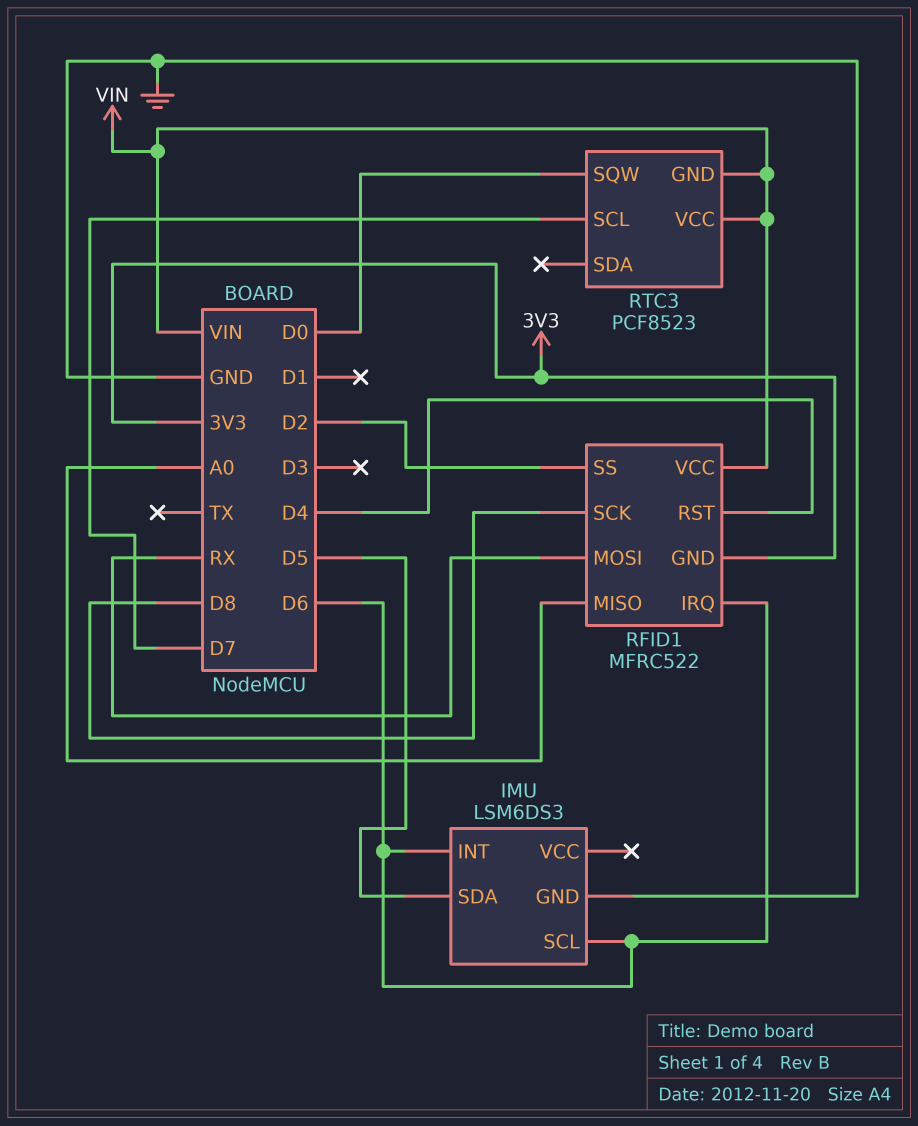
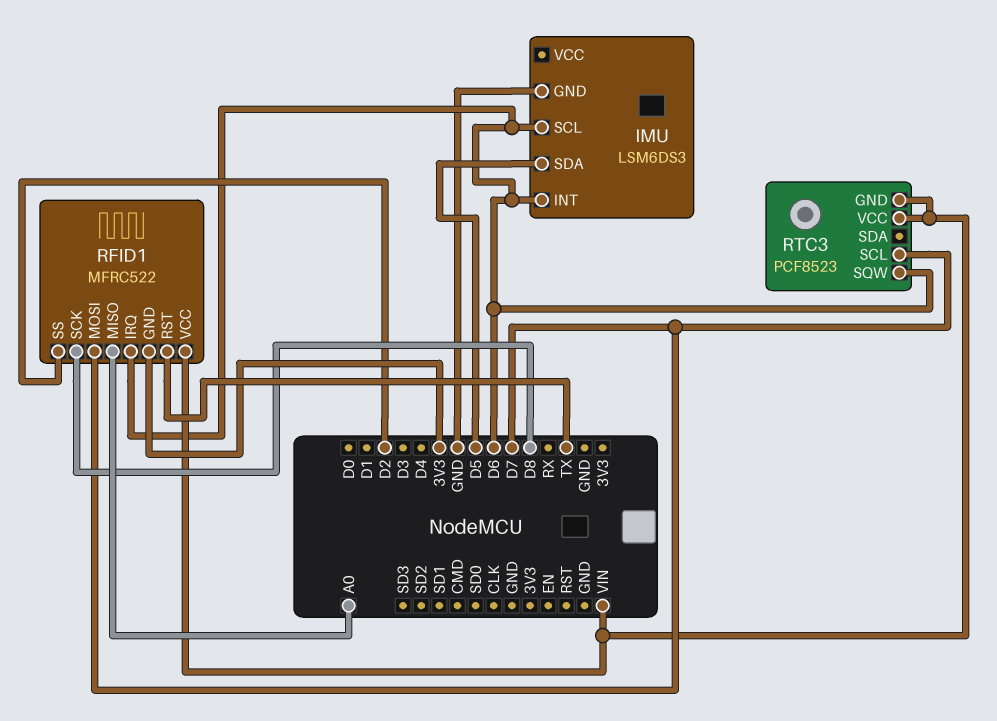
RFID1 pin MOSI: RX -> D7
RFID1 pin RST: D4 -> TX
RTC3 pin SQW: D0 -> D6

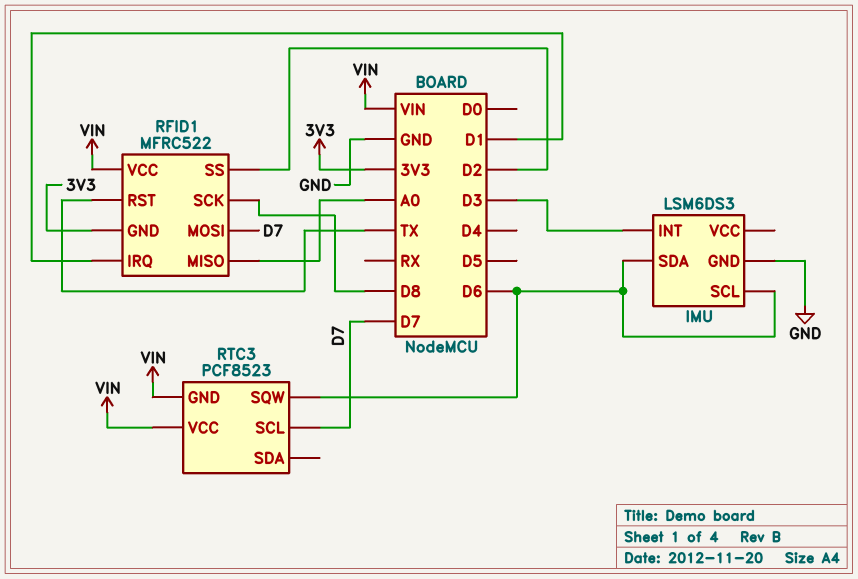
IMU pin INT: D6 -> D3
IMU pin SDA: D5 -> D6
RFID1 pin IRQ: D6 -> D1

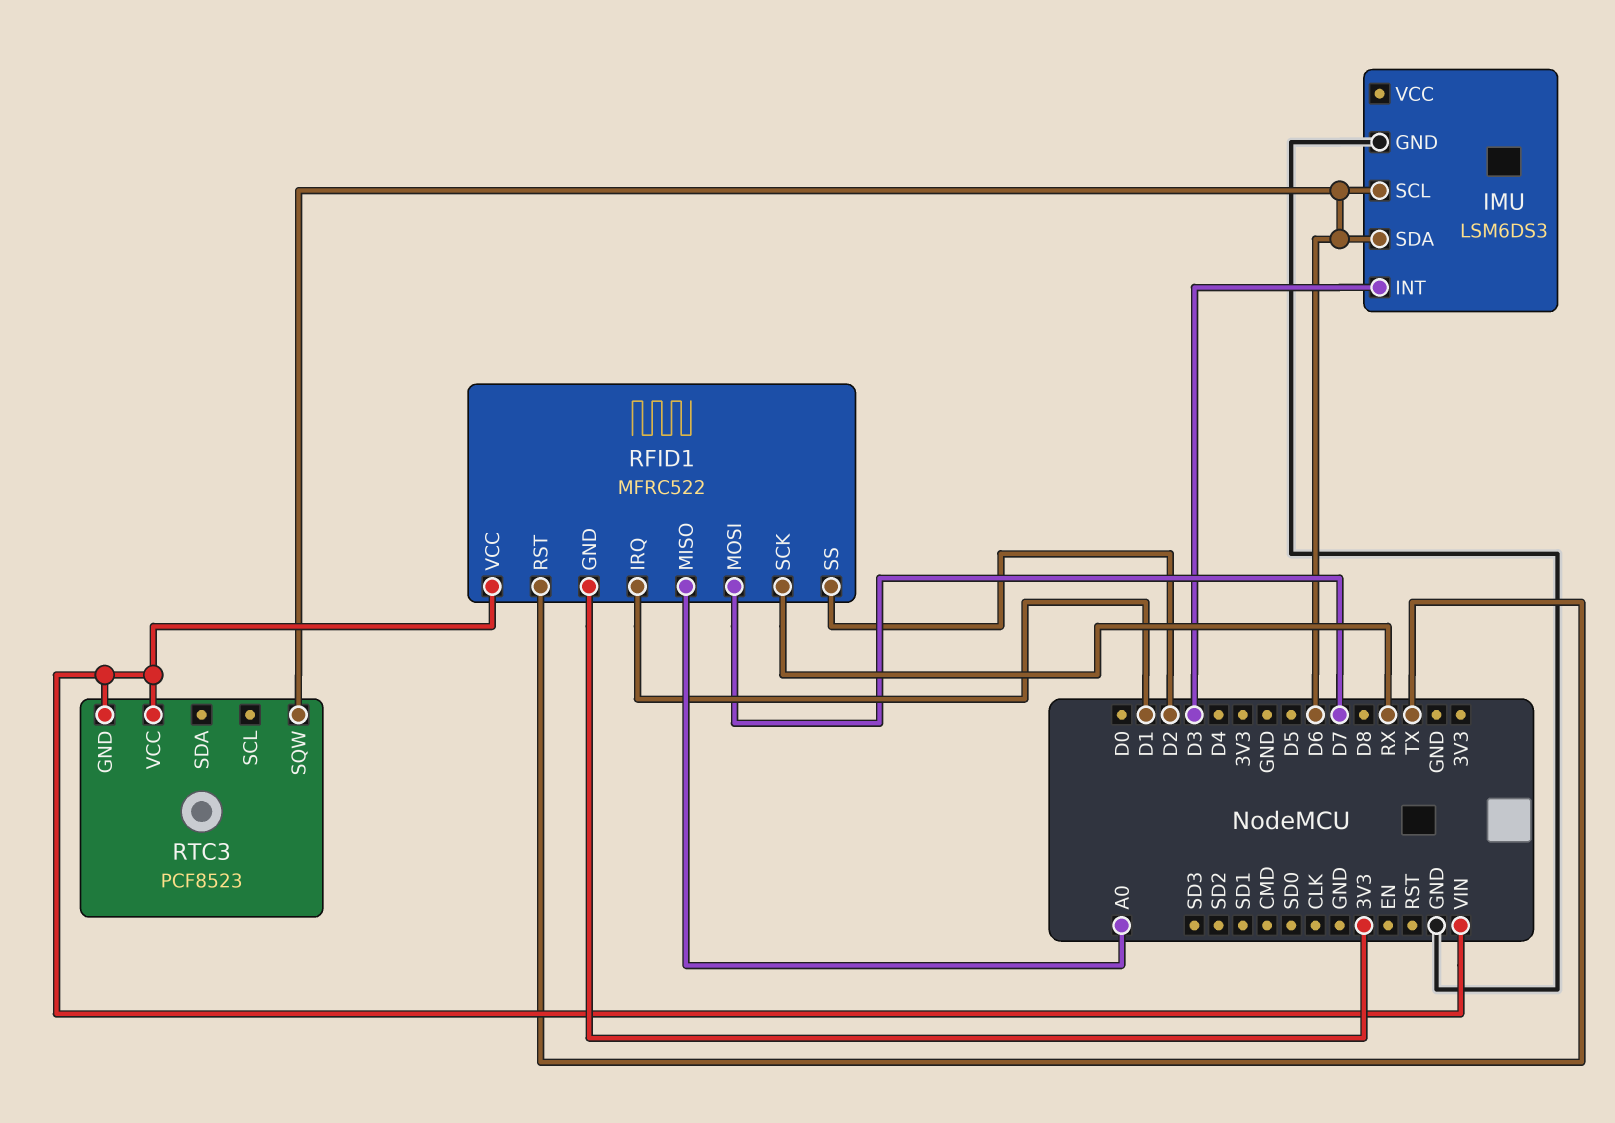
RFID1 pin SCK: D8 -> RX
RTC3 pin SCL: D7 -> none

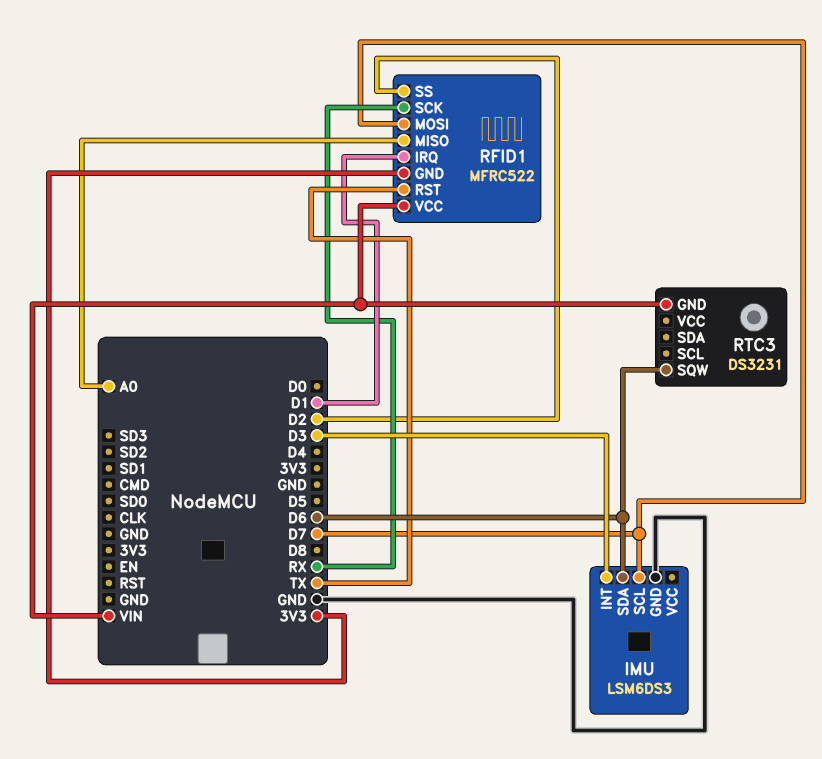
IMU pin SCL: D6 -> D7
RTC3: PCF8523 -> DS3231
RTC3 pin VCC: VIN -> none

